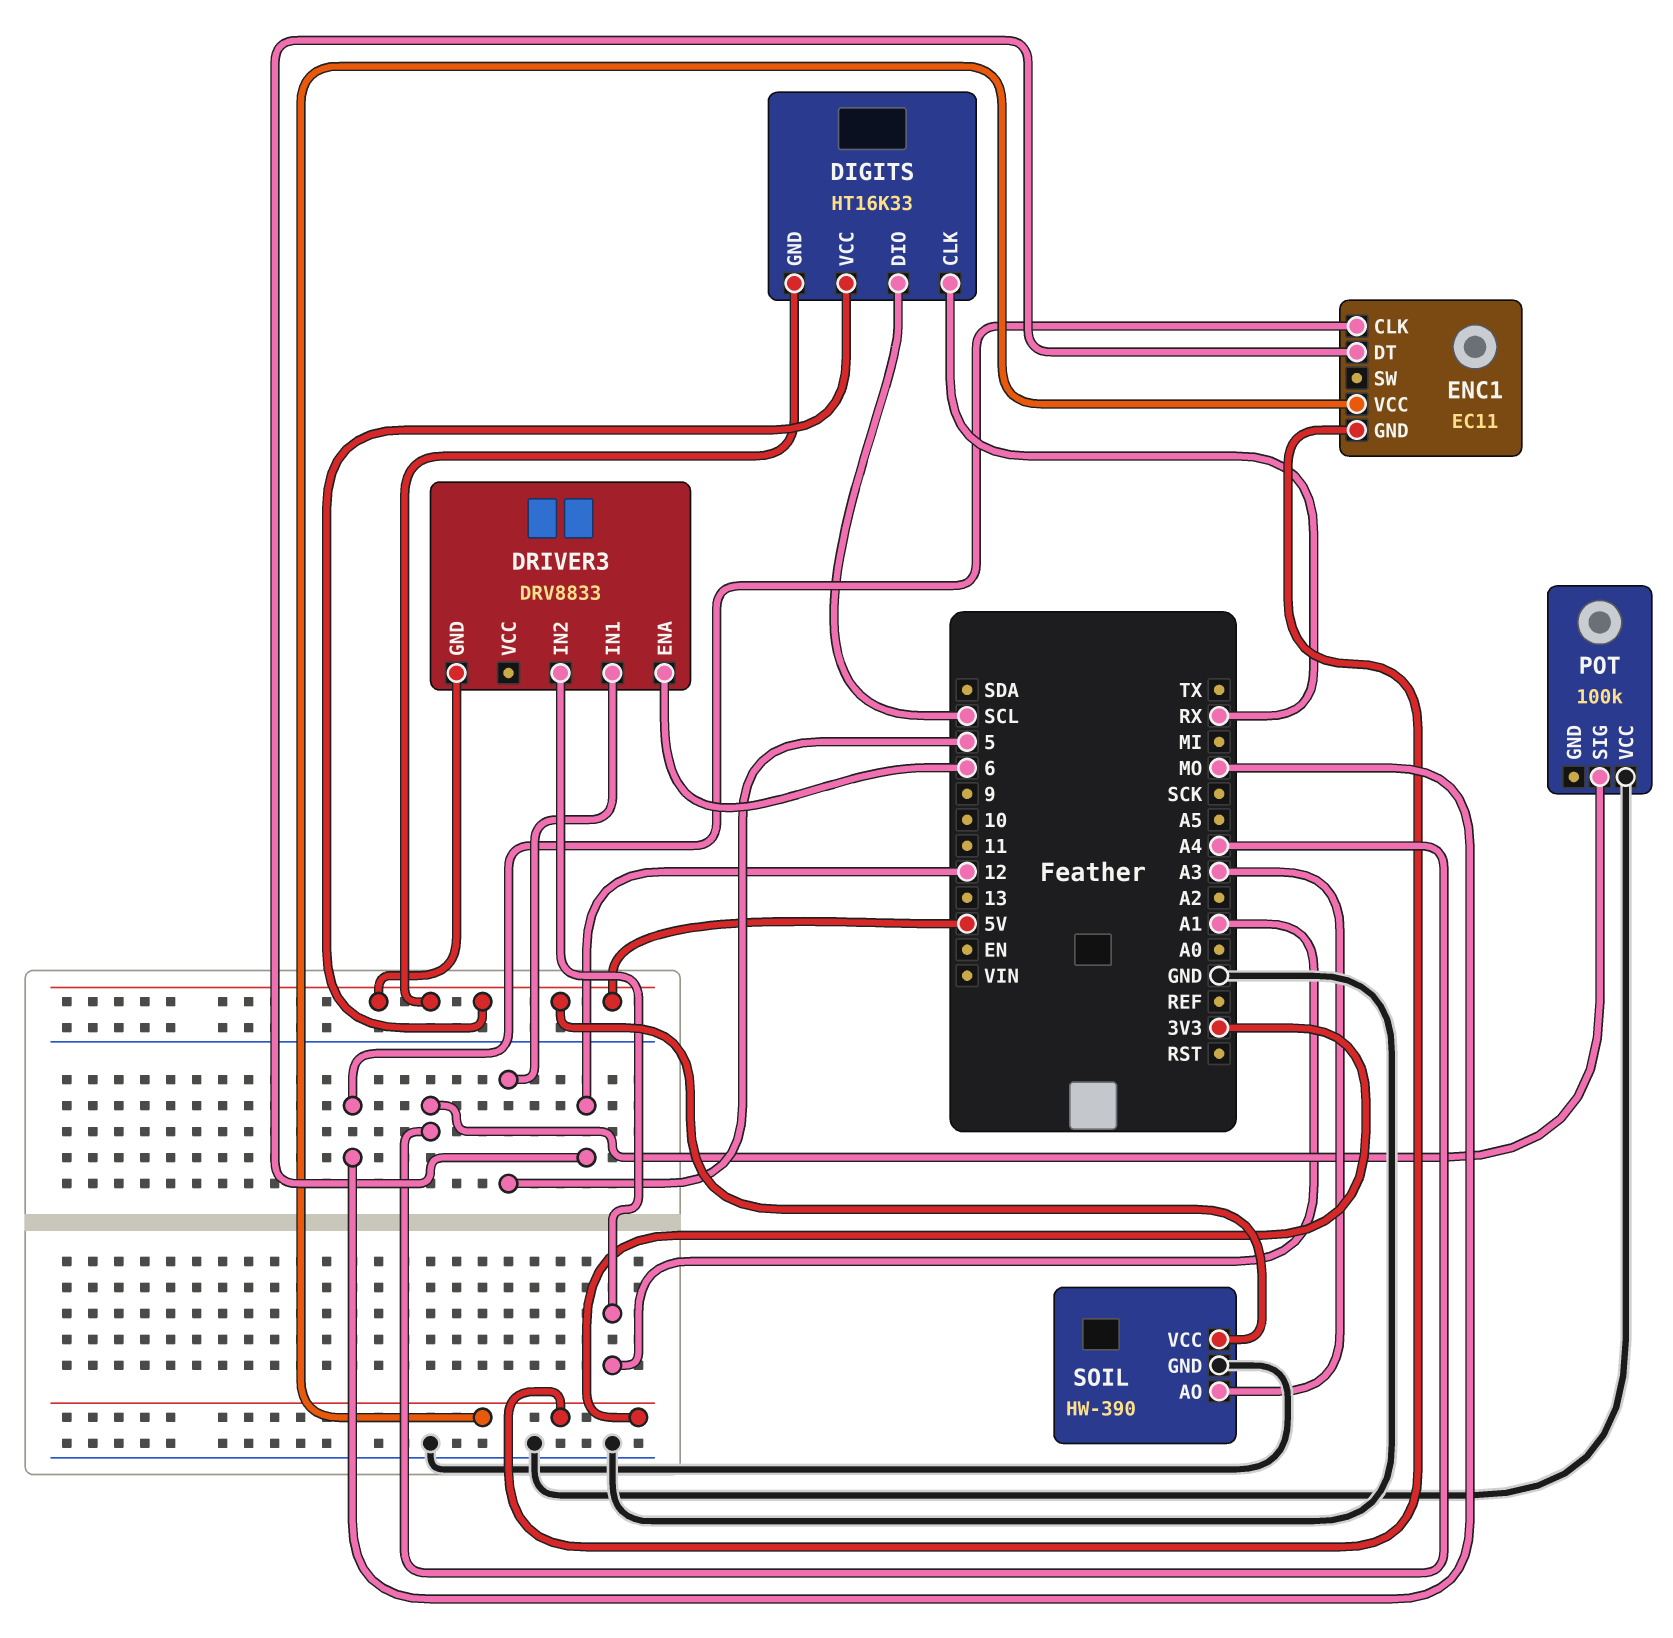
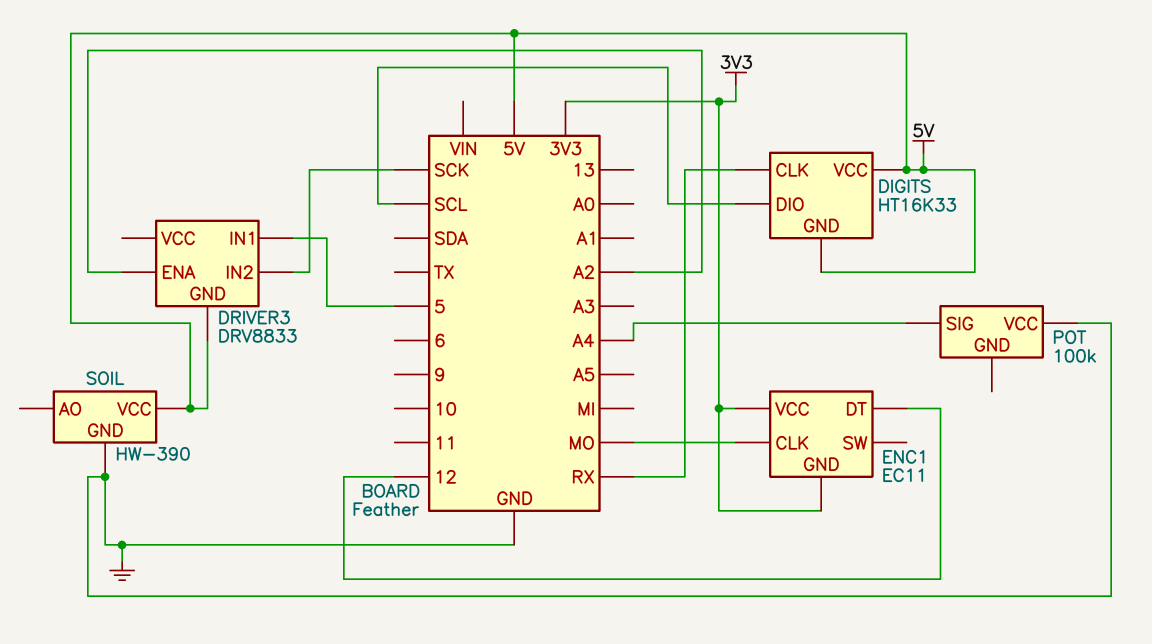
DRIVER3 pin ENA: 6 -> A2
DRIVER3 pin IN2: A1 -> SCK
SOIL pin AO: A3 -> none

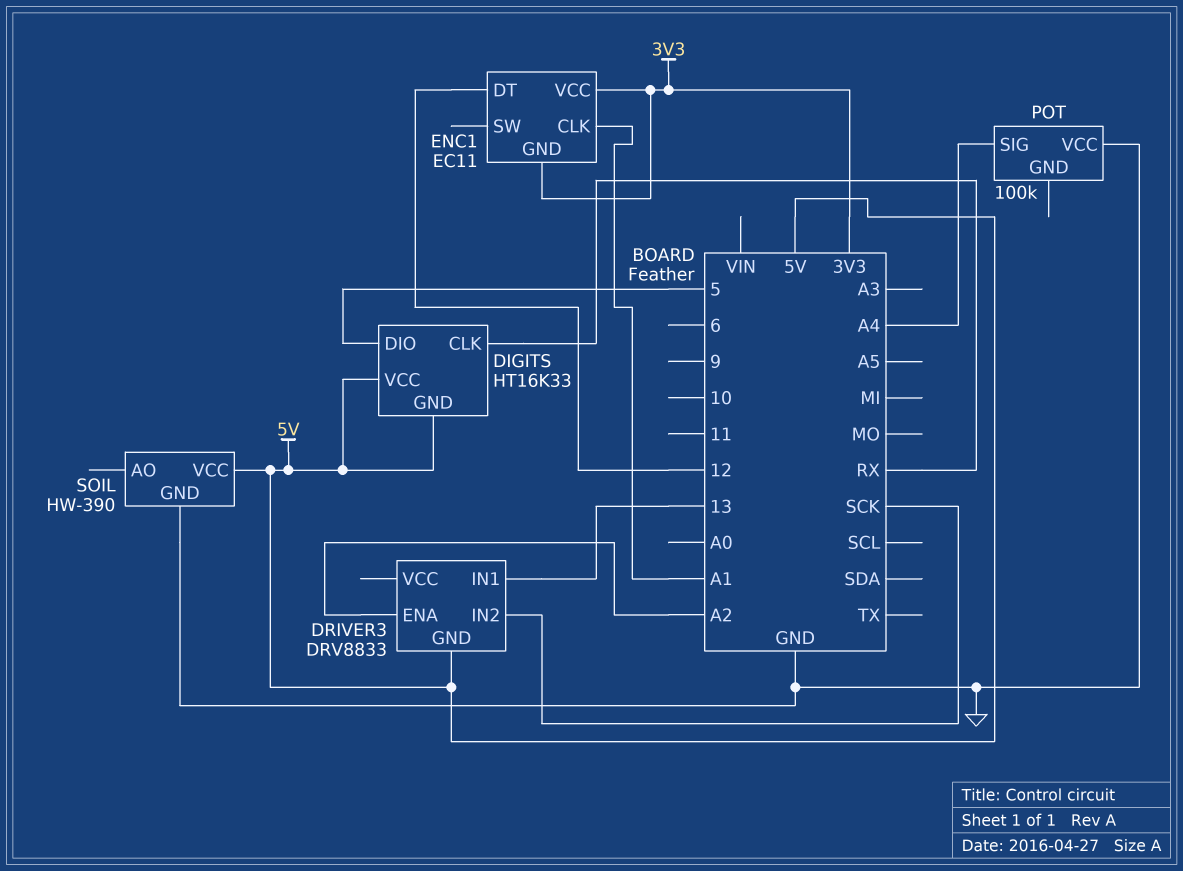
DIGITS pin DIO: SCL -> 5
DRIVER3 pin IN1: 5 -> 13
ENC1 pin CLK: MO -> A1

